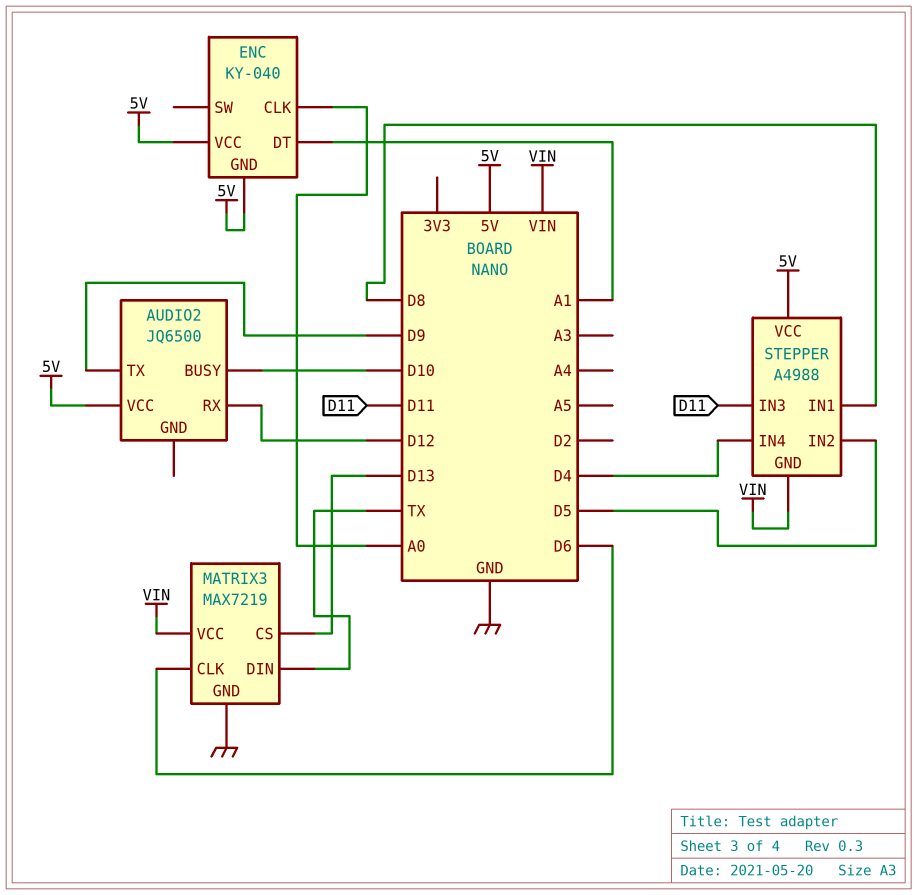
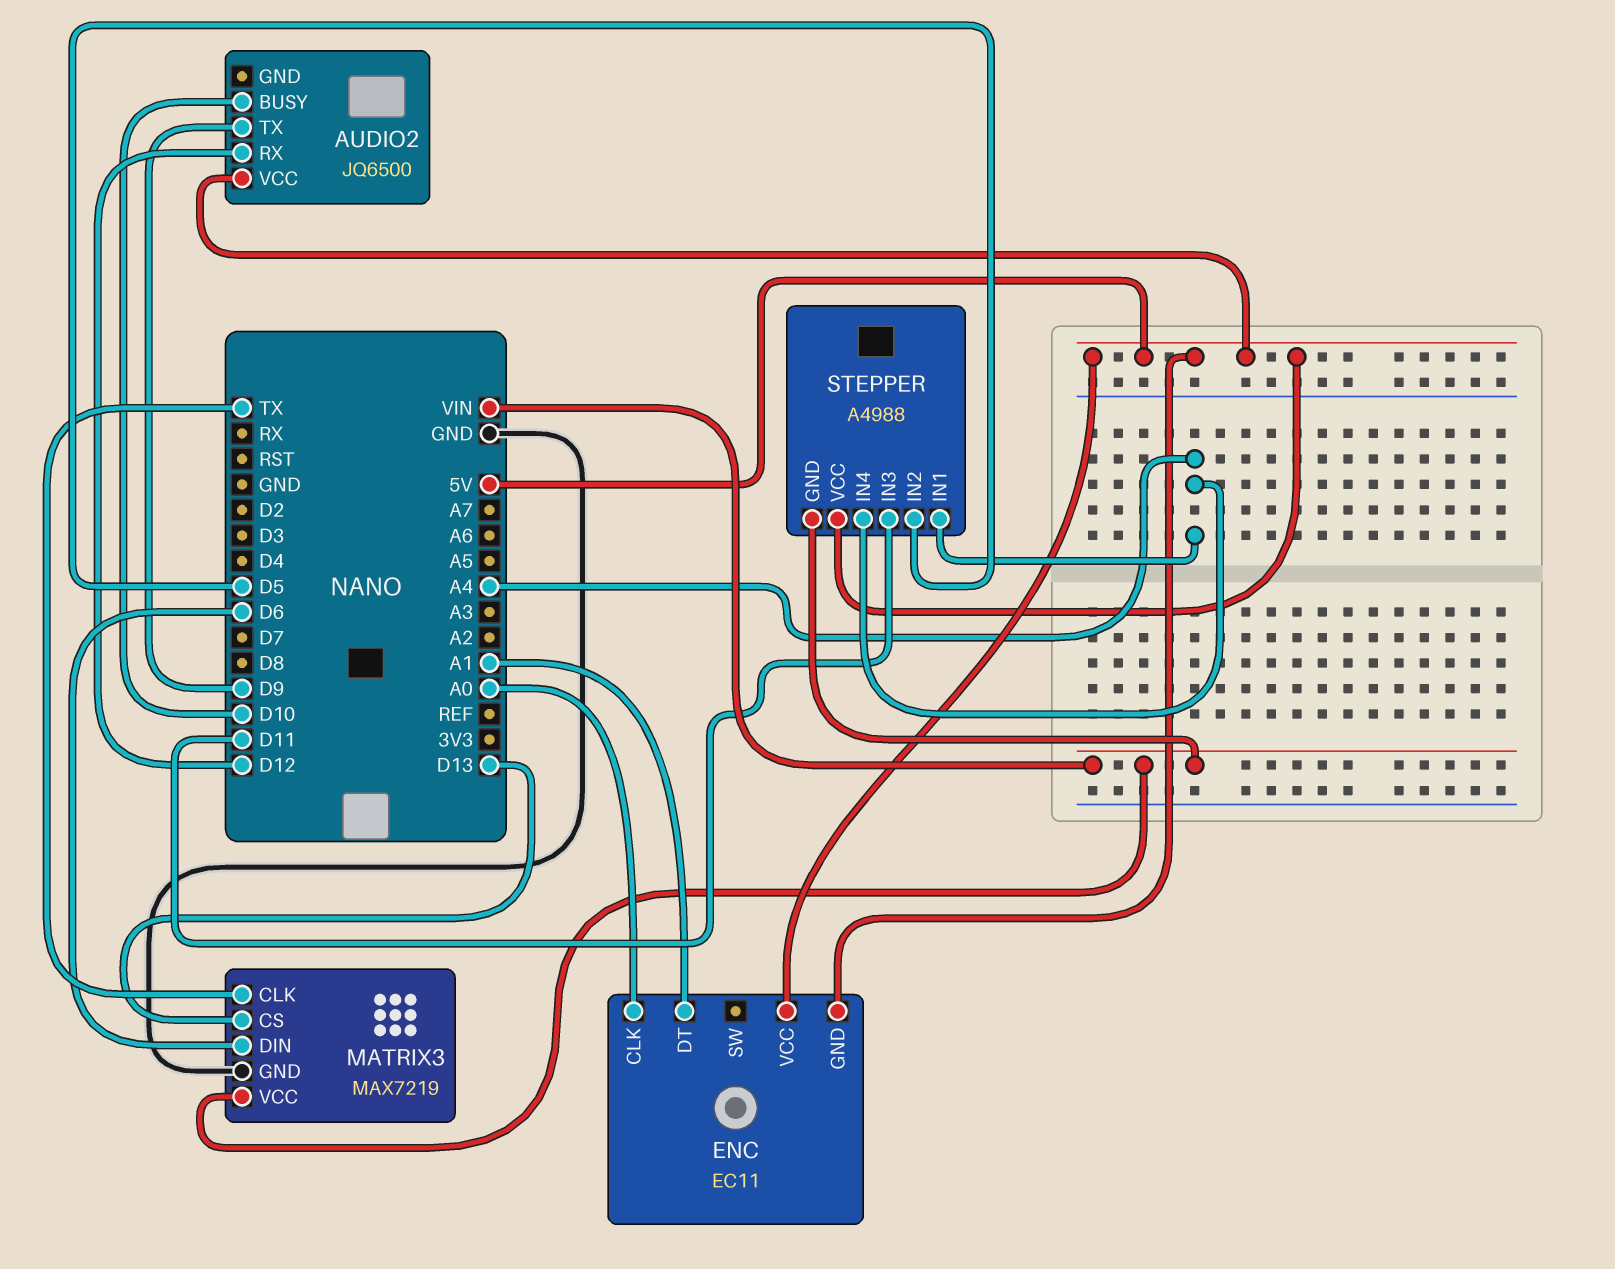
ENC: KY-040 -> EC11
MATRIX3 pin CLK: D6 -> TX
MATRIX3 pin DIN: TX -> D6
STEPPER pin IN1: D8 -> A4
STEPPER pin IN4: D4 -> A4

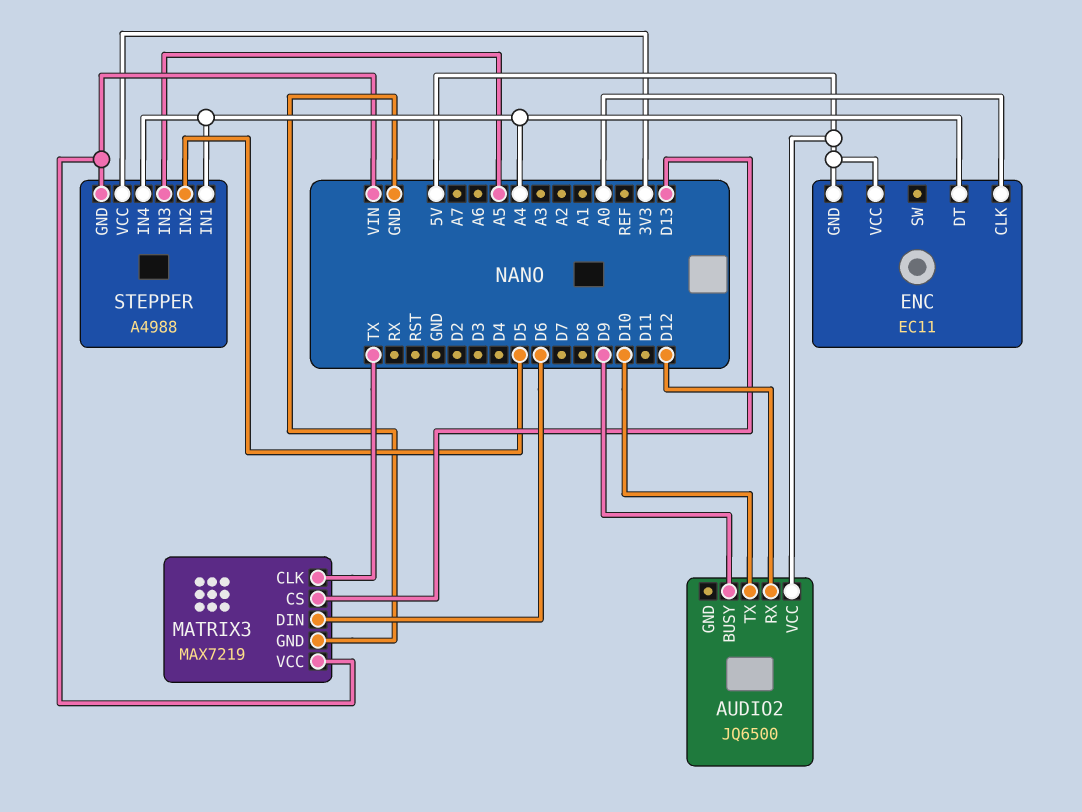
AUDIO2 pin BUSY: D10 -> D9
AUDIO2 pin TX: D9 -> D10
ENC pin DT: A1 -> A4
STEPPER pin IN3: D11 -> A5
STEPPER pin VCC: 5V -> 3V3

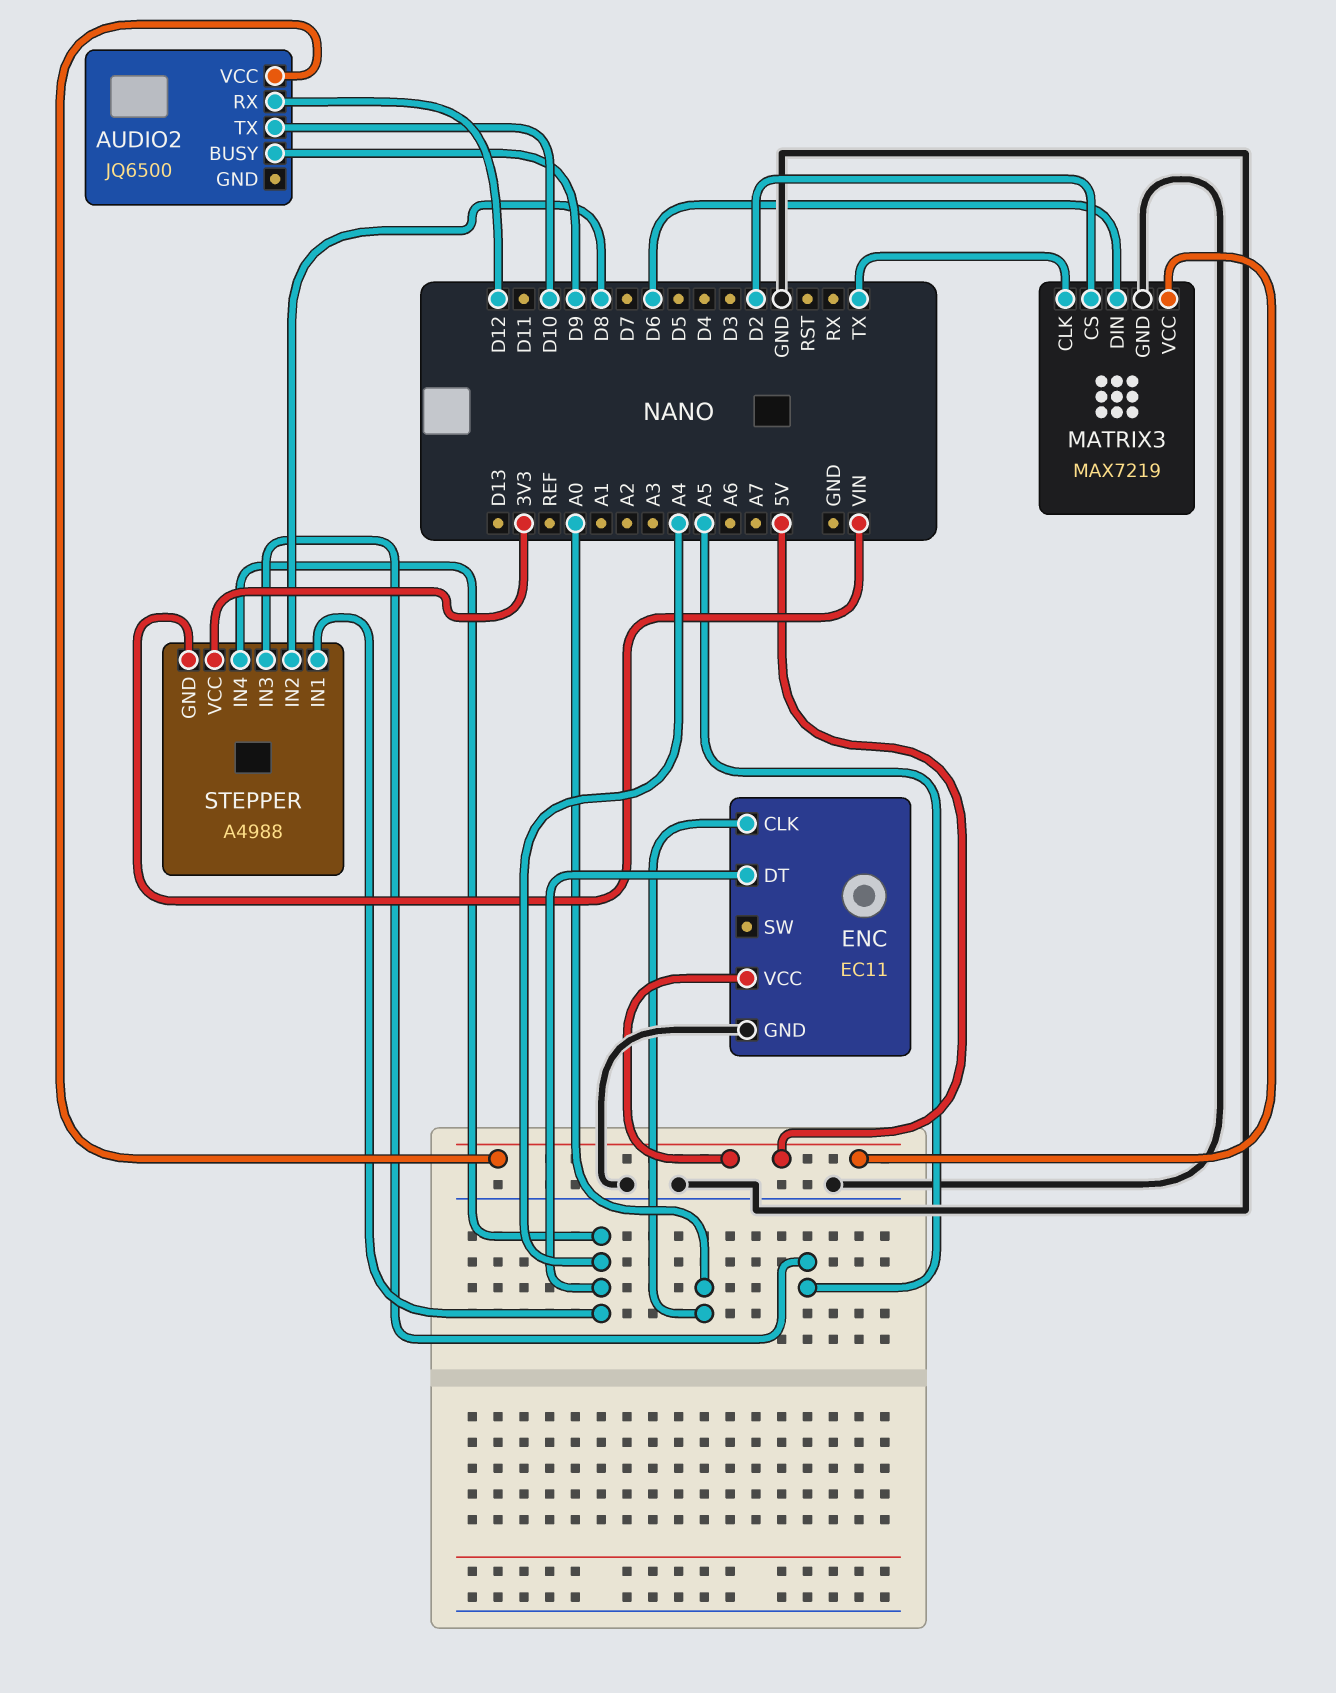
ENC pin GND: 5V -> GND
MATRIX3 pin CS: D13 -> D2
MATRIX3 pin VCC: VIN -> 5V
STEPPER pin IN2: D5 -> D8

